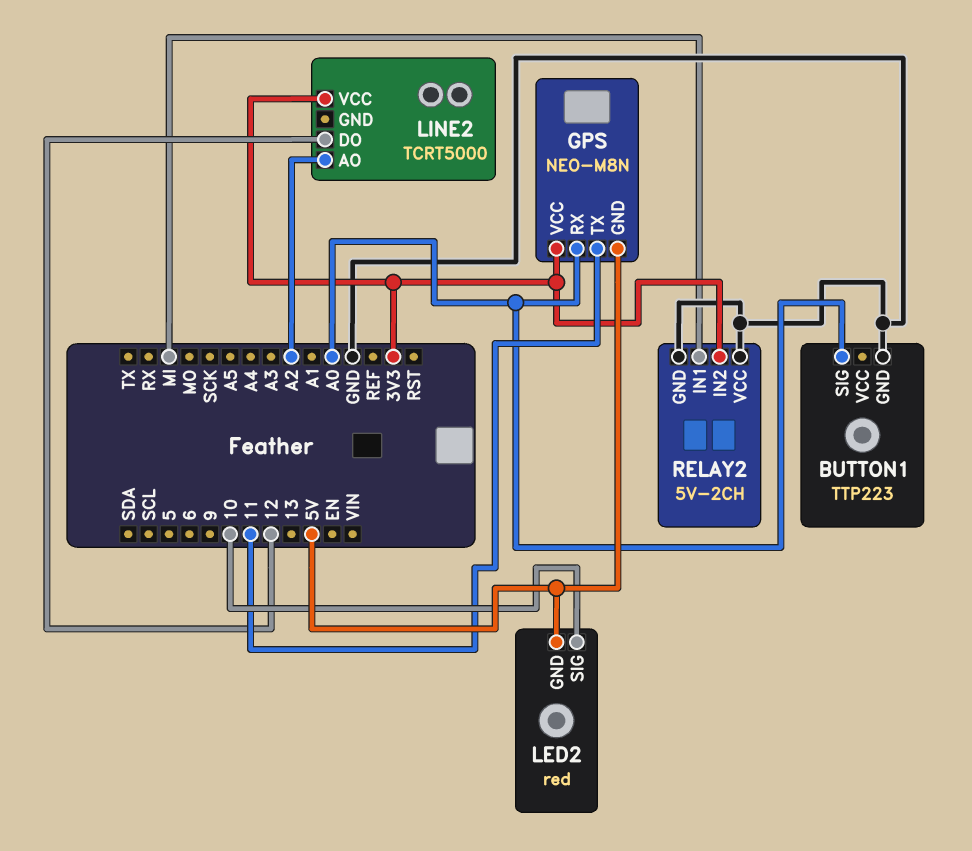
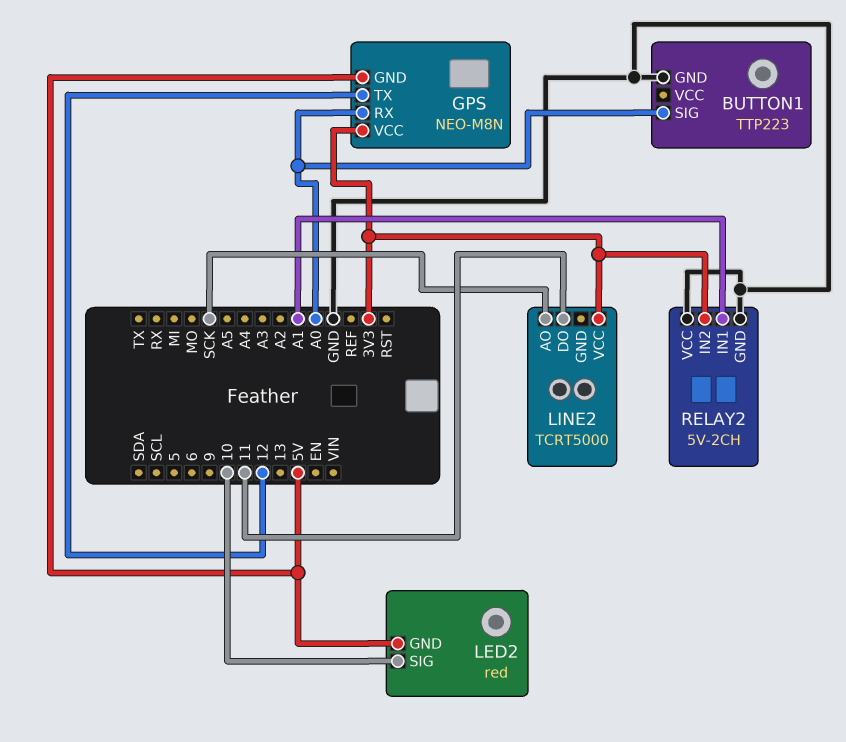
GPS pin TX: 11 -> 12
LINE2 pin AO: A2 -> SCK
LINE2 pin DO: 12 -> 11
RELAY2 pin IN1: MI -> A1

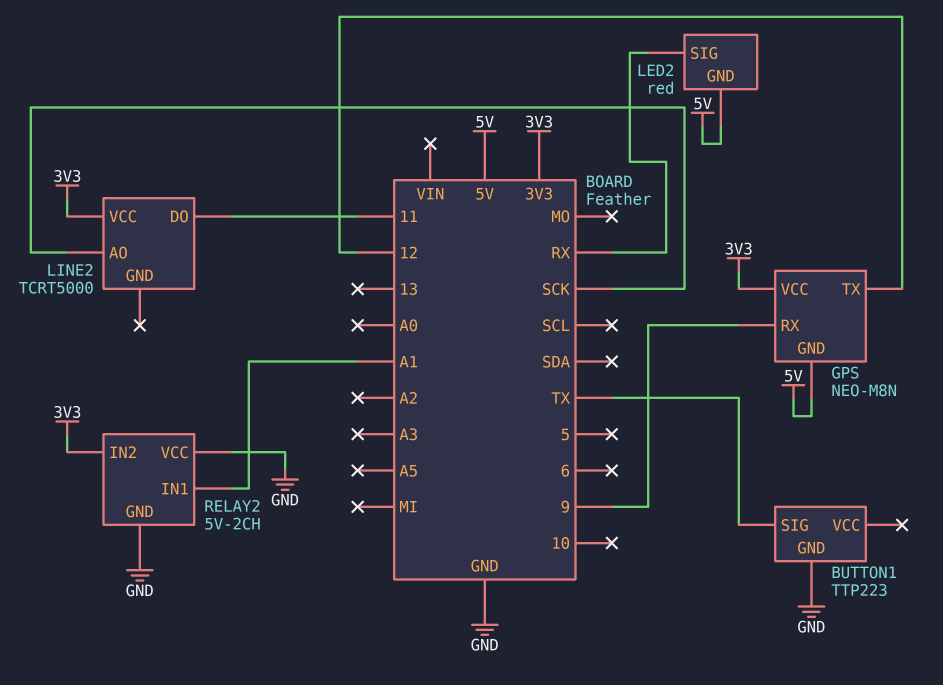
BUTTON1 pin SIG: A0 -> TX
GPS pin RX: A0 -> 9
LED2 pin SIG: 10 -> RX

